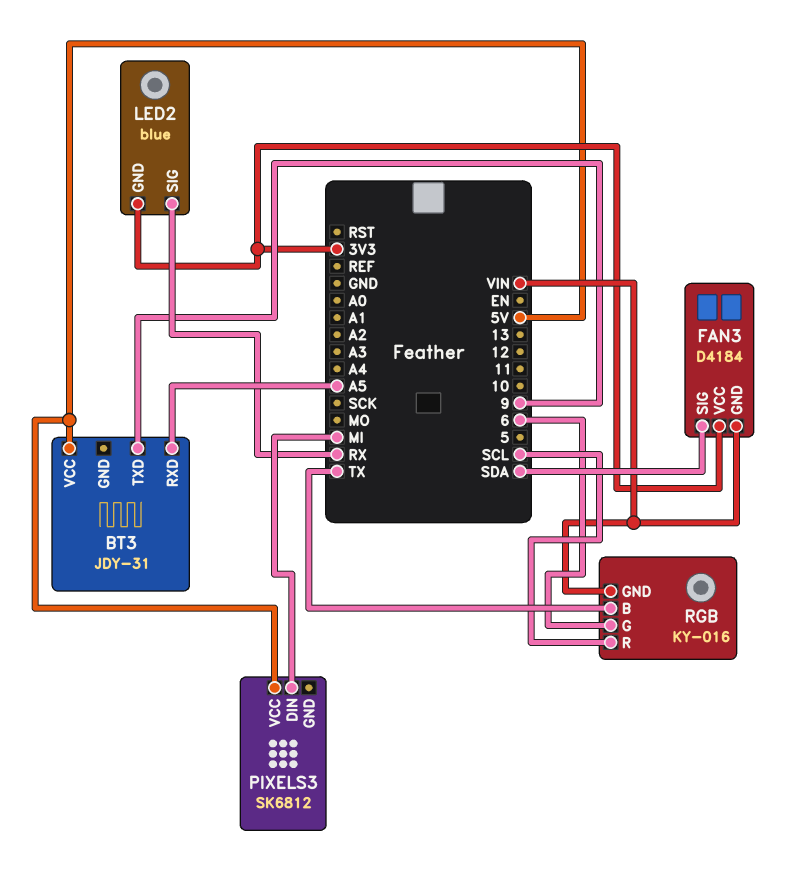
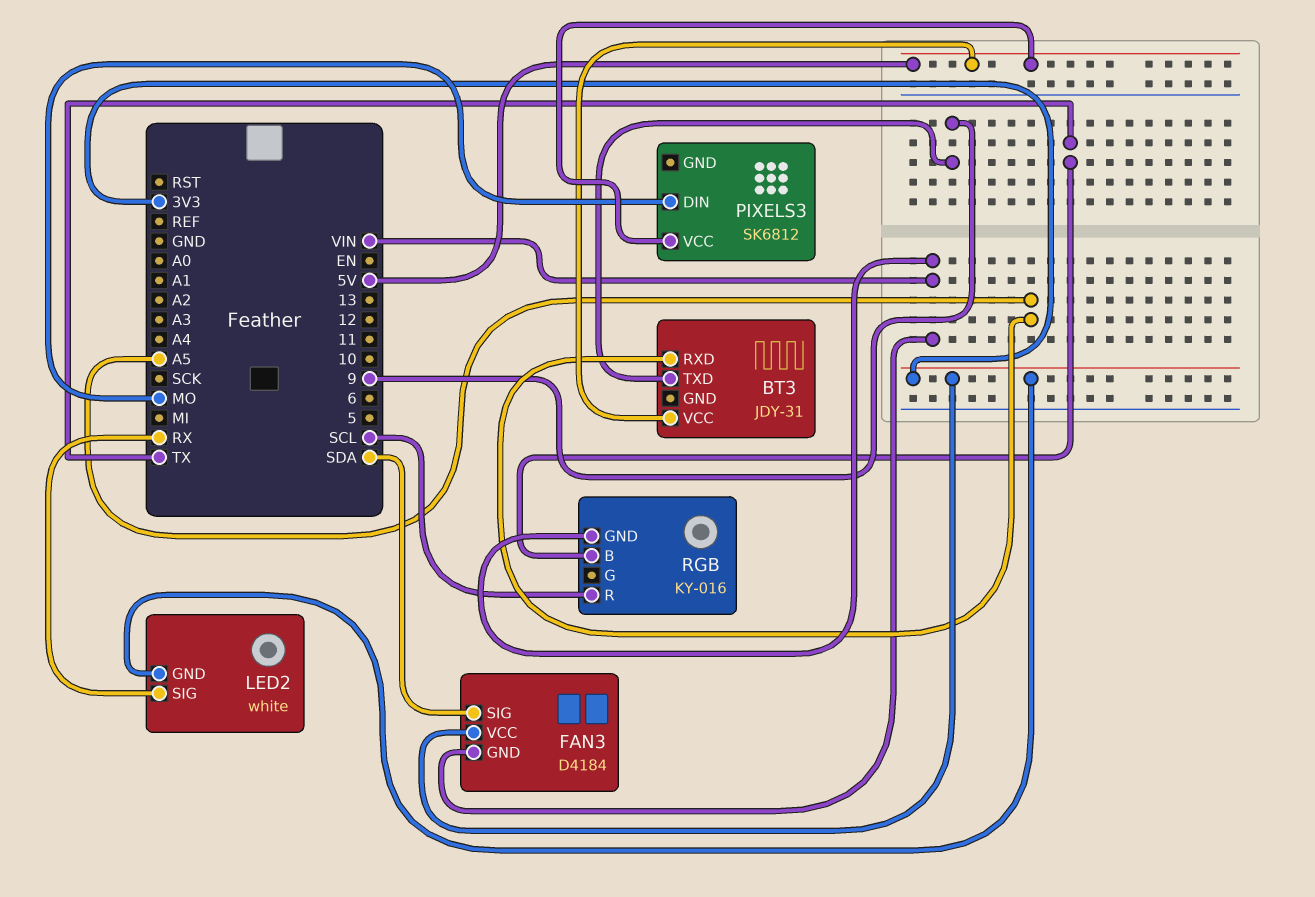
LED2: blue -> white
PIXELS3 pin DIN: MI -> MO
RGB pin G: 6 -> none

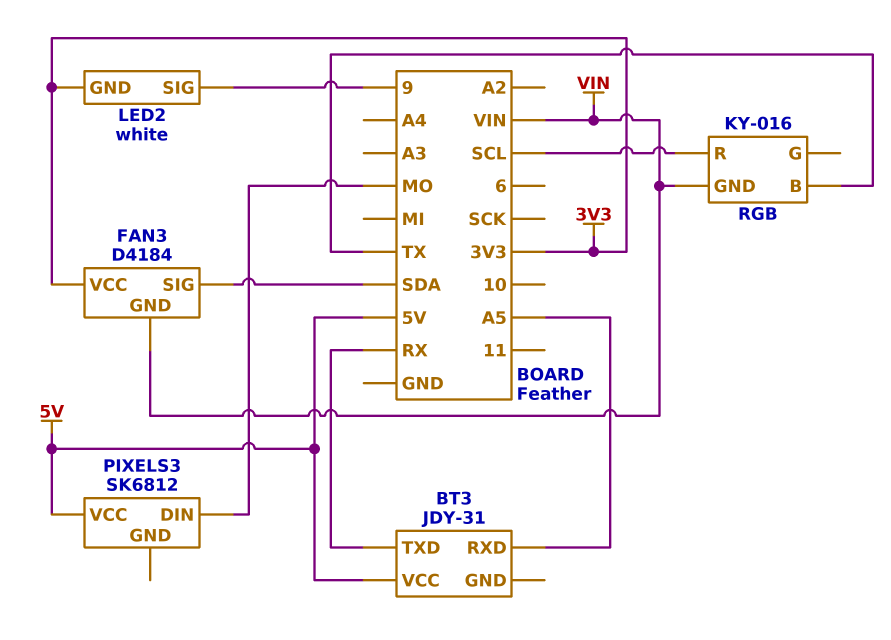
BT3 pin TXD: 9 -> RX
LED2 pin SIG: RX -> 9

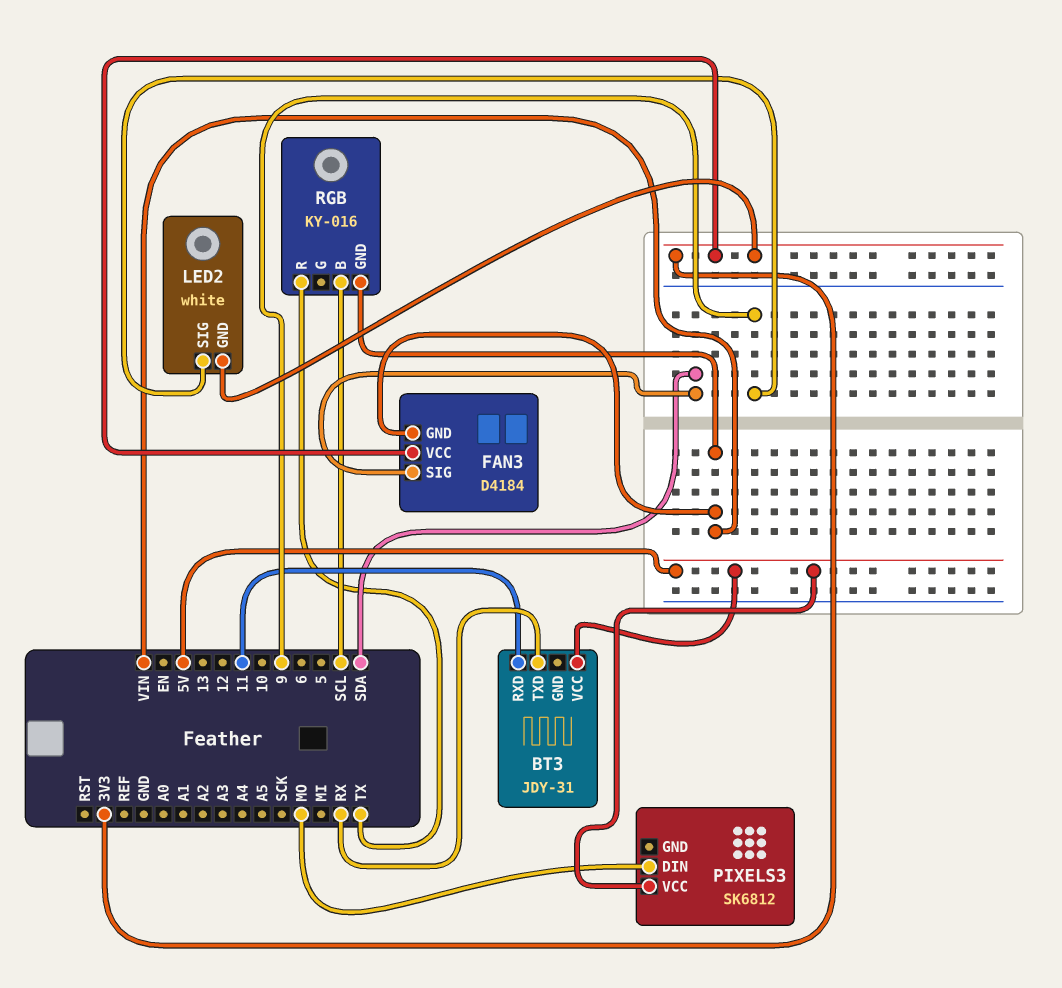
BT3 pin RXD: A5 -> 11
RGB pin B: TX -> SCL
RGB pin R: SCL -> TX

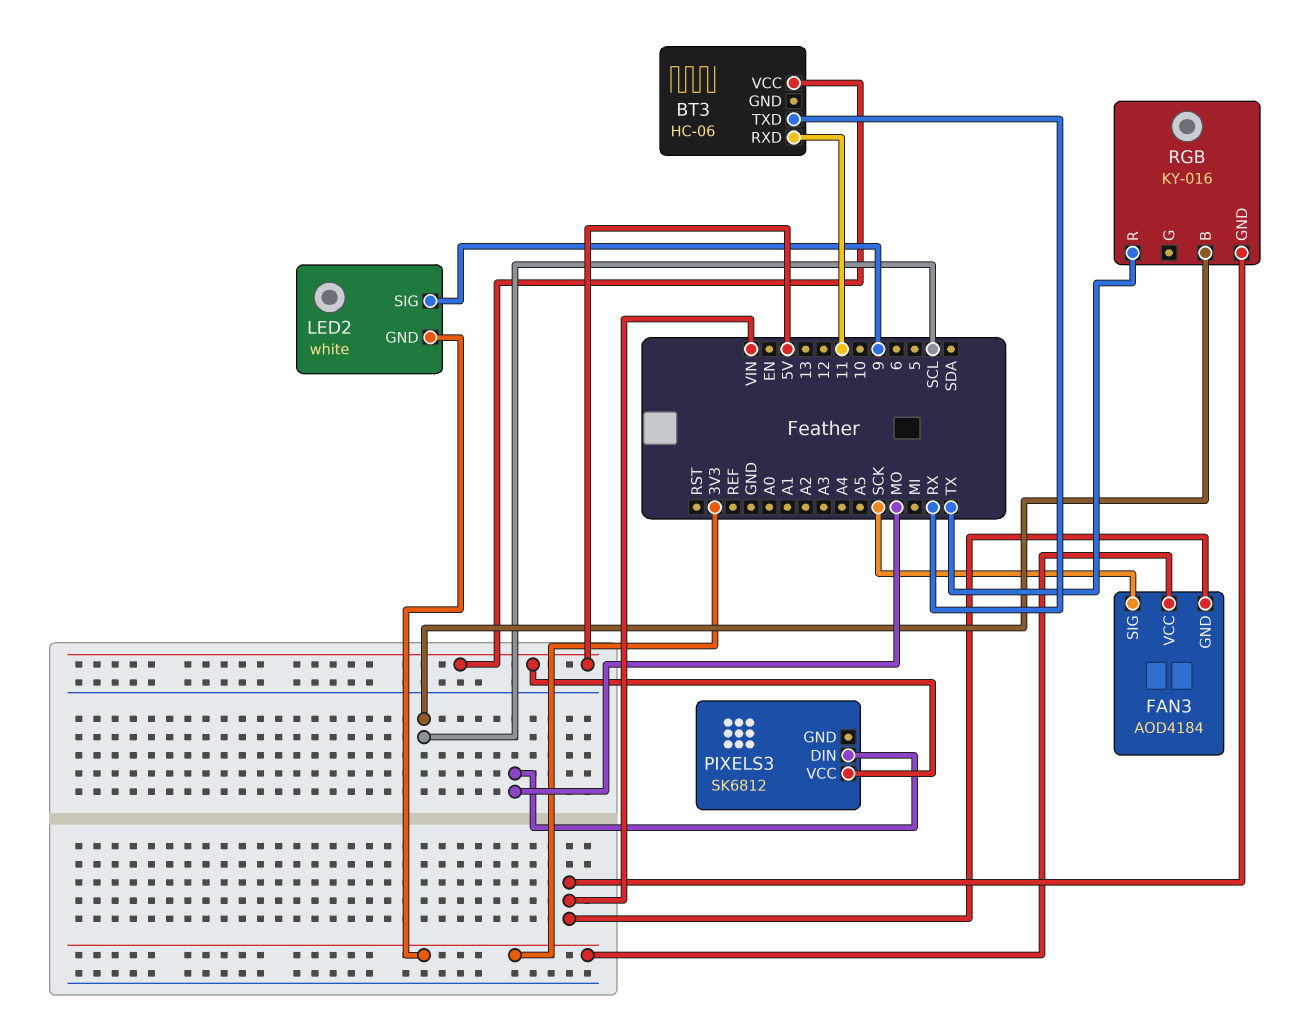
BT3: JDY-31 -> HC-06
FAN3: D4184 -> AOD4184
FAN3 pin SIG: SDA -> SCK

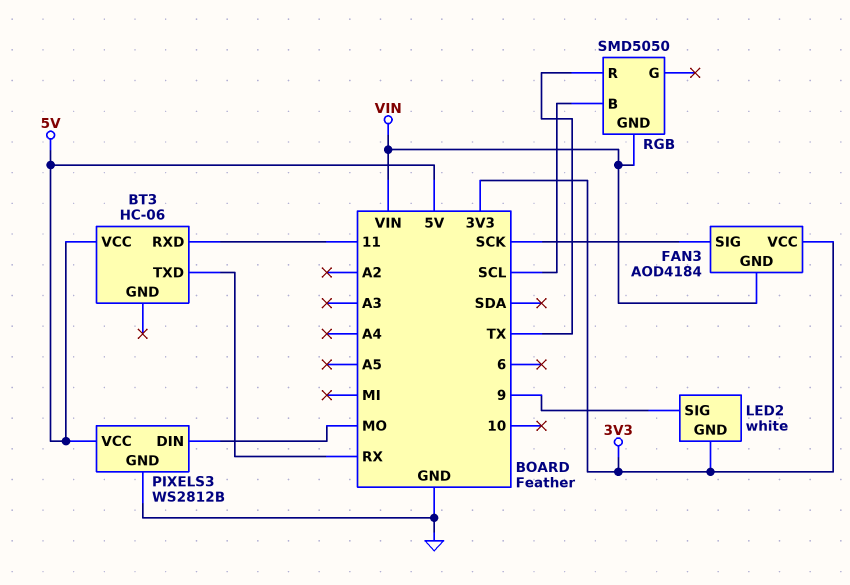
PIXELS3: SK6812 -> WS2812B
PIXELS3 pin GND: none -> GND
RGB: KY-016 -> SMD5050

